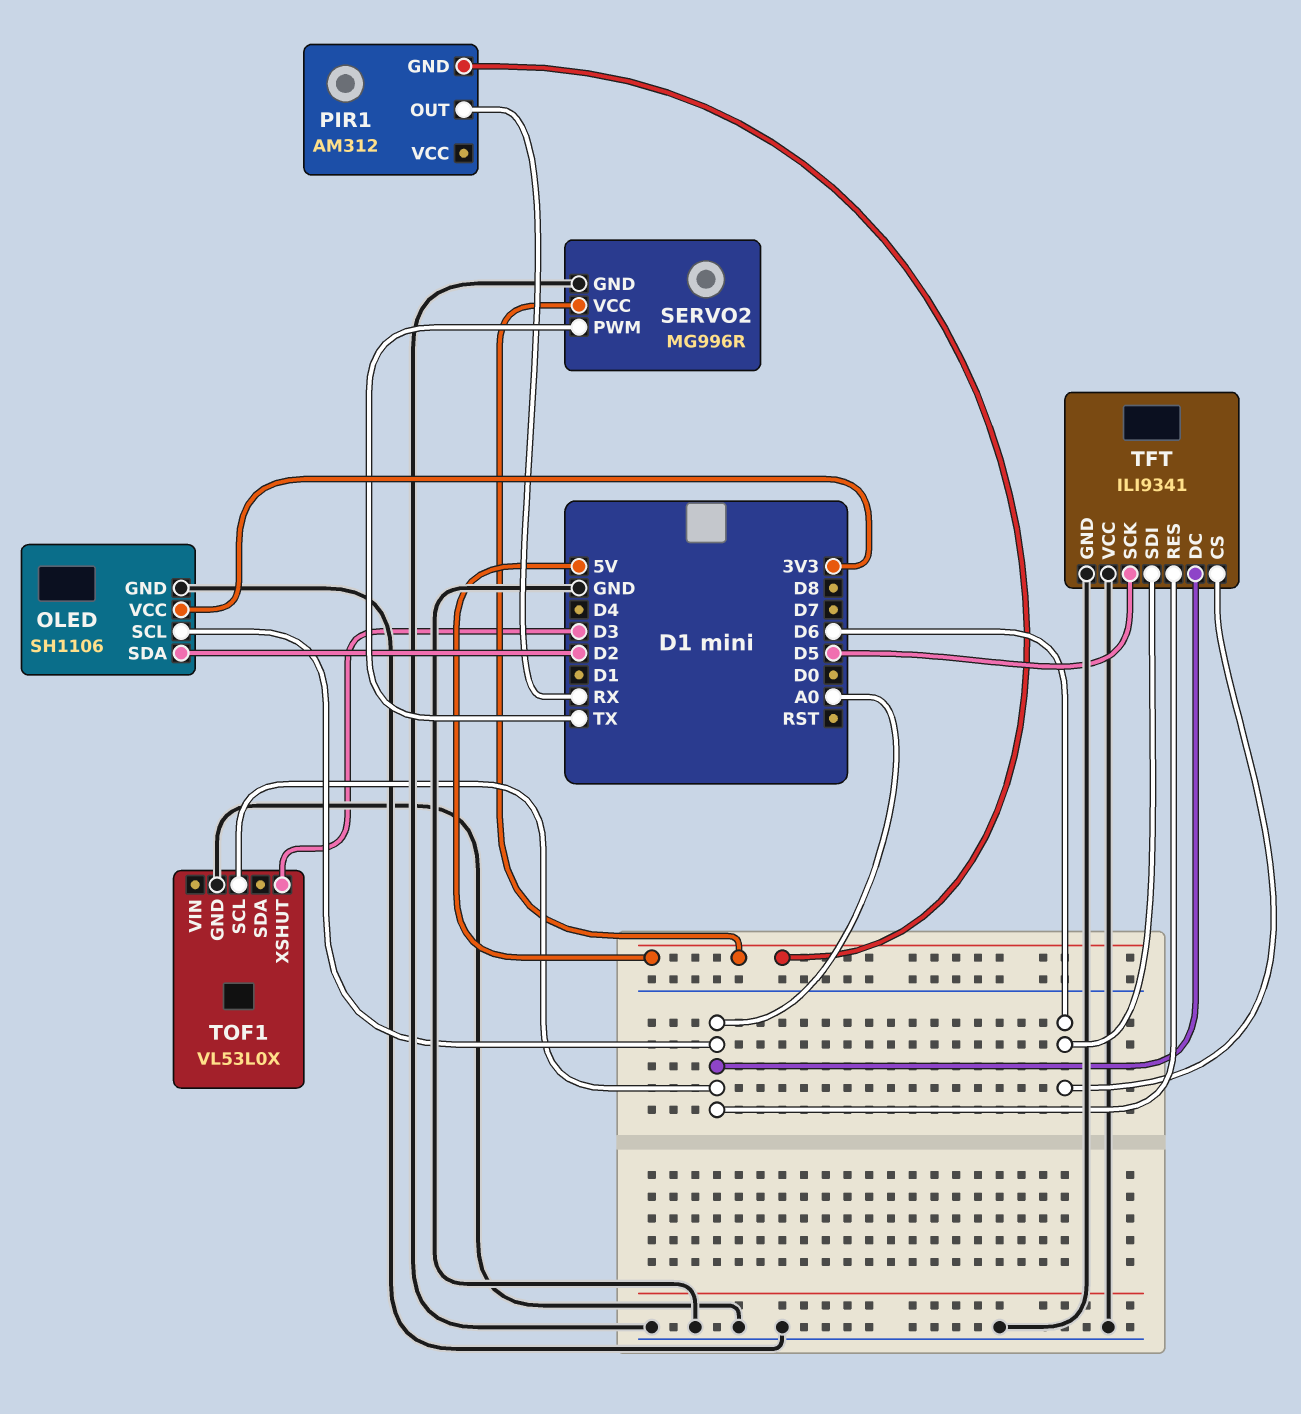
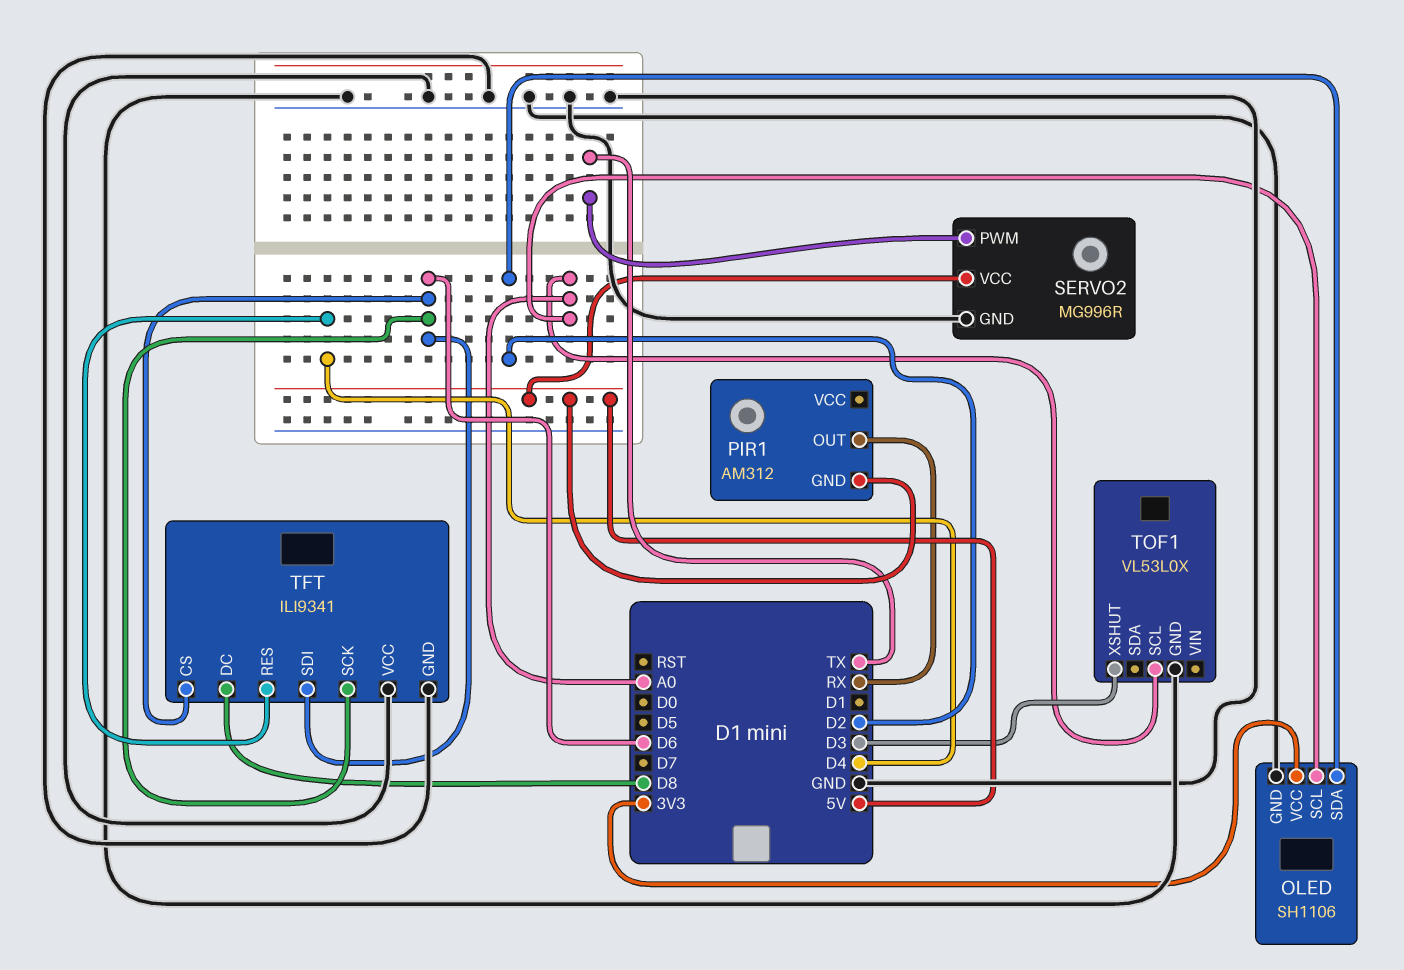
TFT pin DC: A0 -> D8
TFT pin RES: A0 -> D4
TFT pin SCK: D5 -> D6

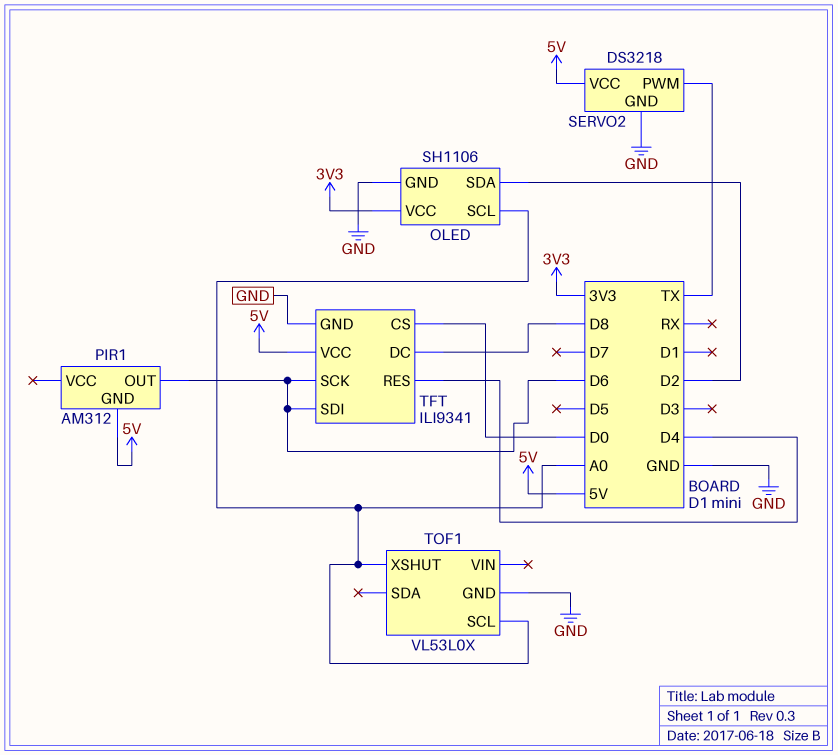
PIR1 pin OUT: RX -> D6
SERVO2: MG996R -> DS3218
TFT pin CS: D6 -> D0
TFT pin VCC: GND -> 5V
TOF1 pin XSHUT: D3 -> A0

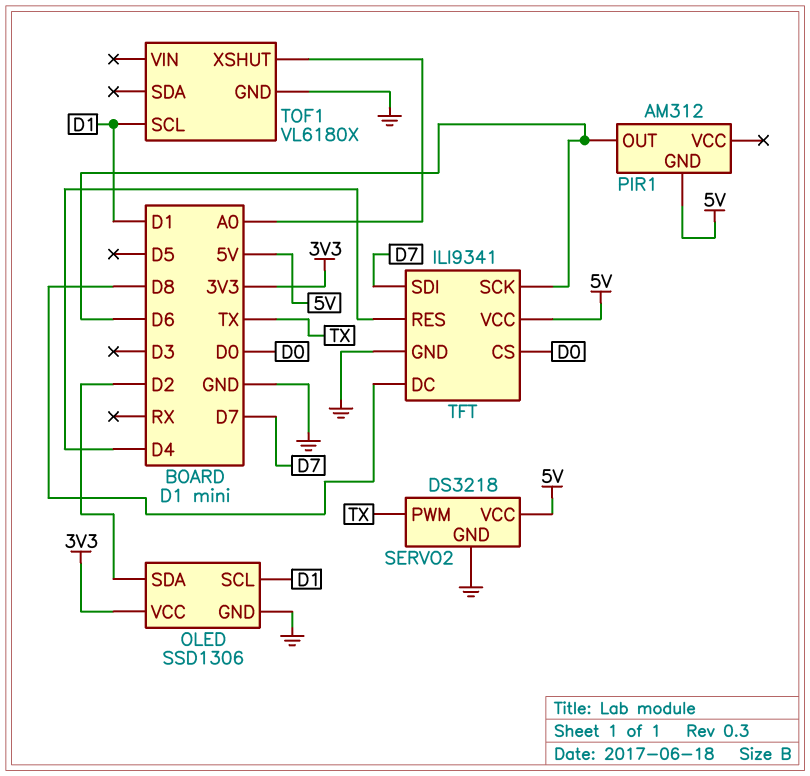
OLED: SH1106 -> SSD1306
OLED pin SCL: A0 -> D1
TFT pin SDI: D6 -> D7
TOF1: VL53L0X -> VL6180X
TOF1 pin SCL: A0 -> D1

